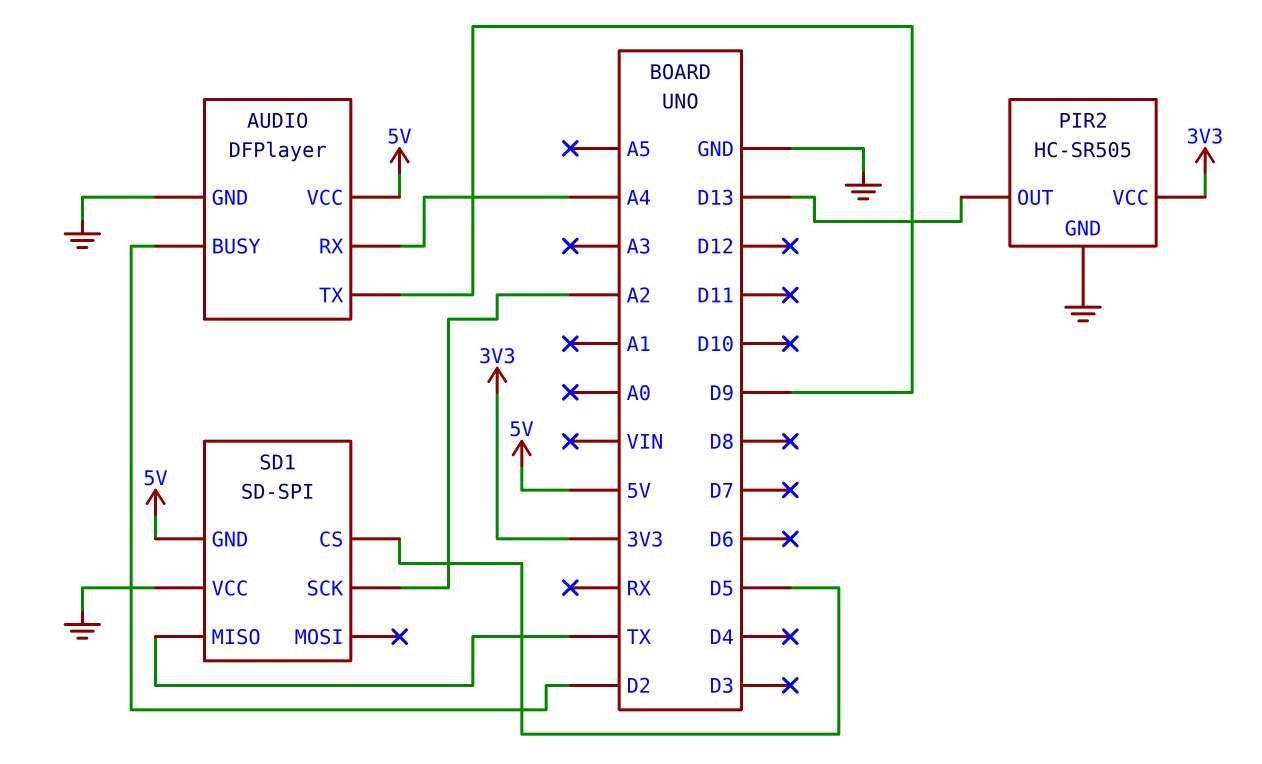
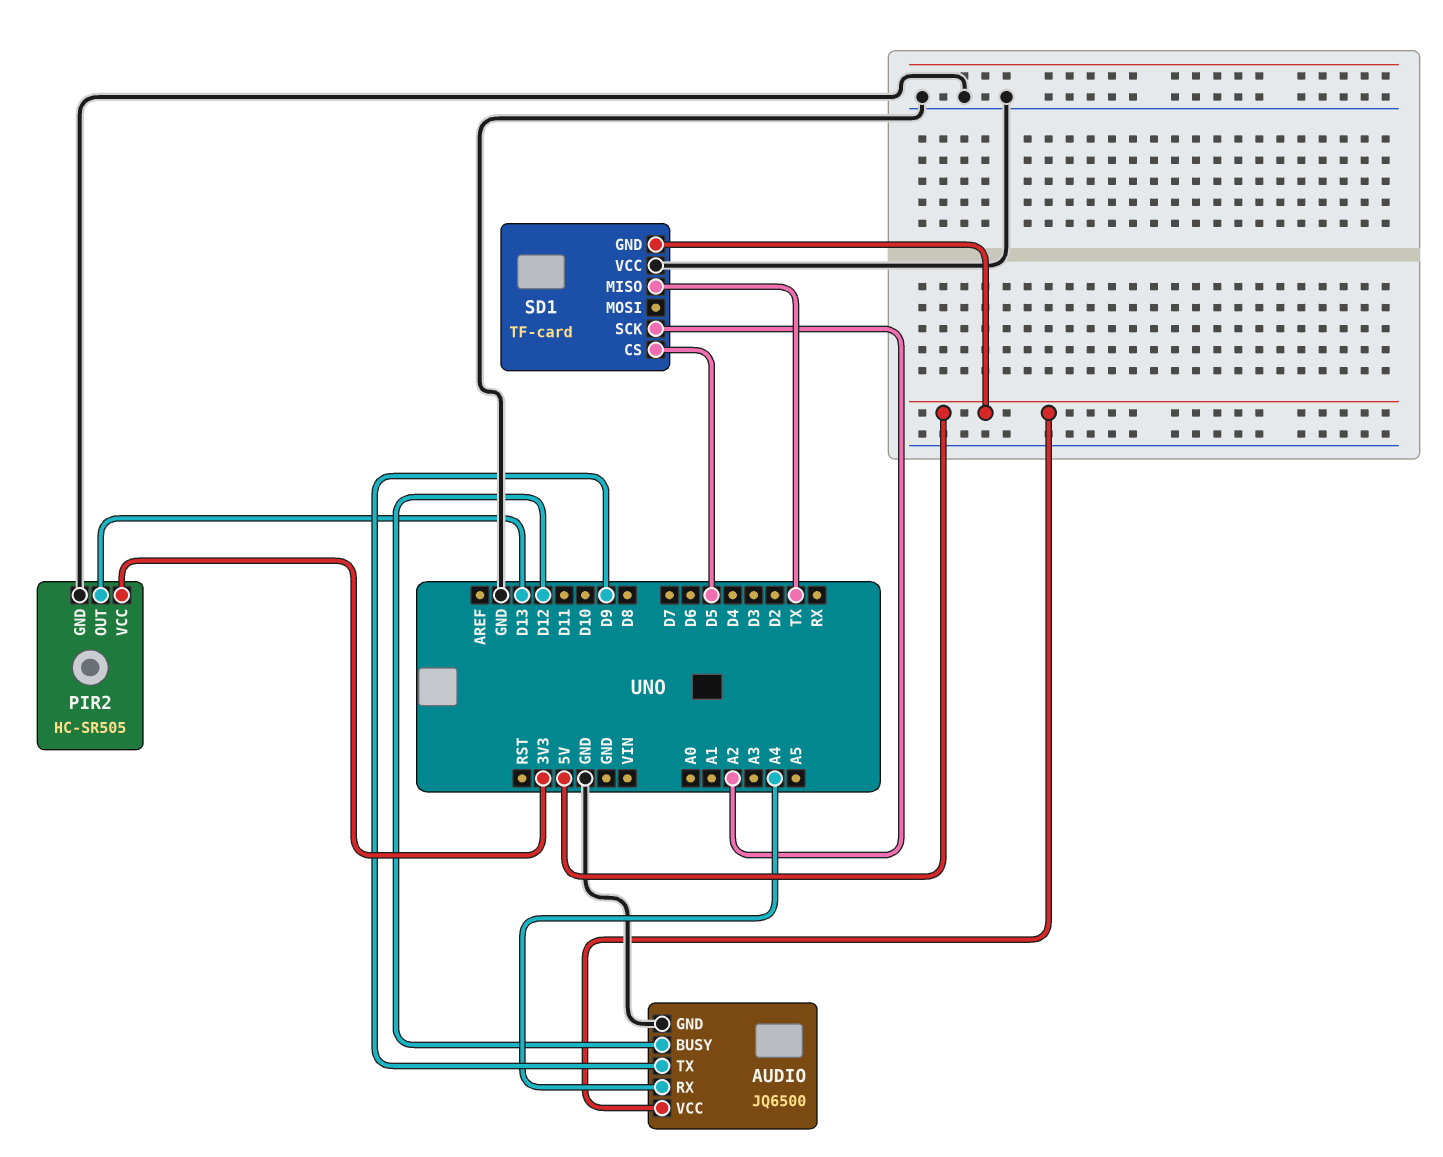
AUDIO: DFPlayer -> JQ6500
AUDIO pin BUSY: D2 -> D12
SD1: SD-SPI -> TF-card

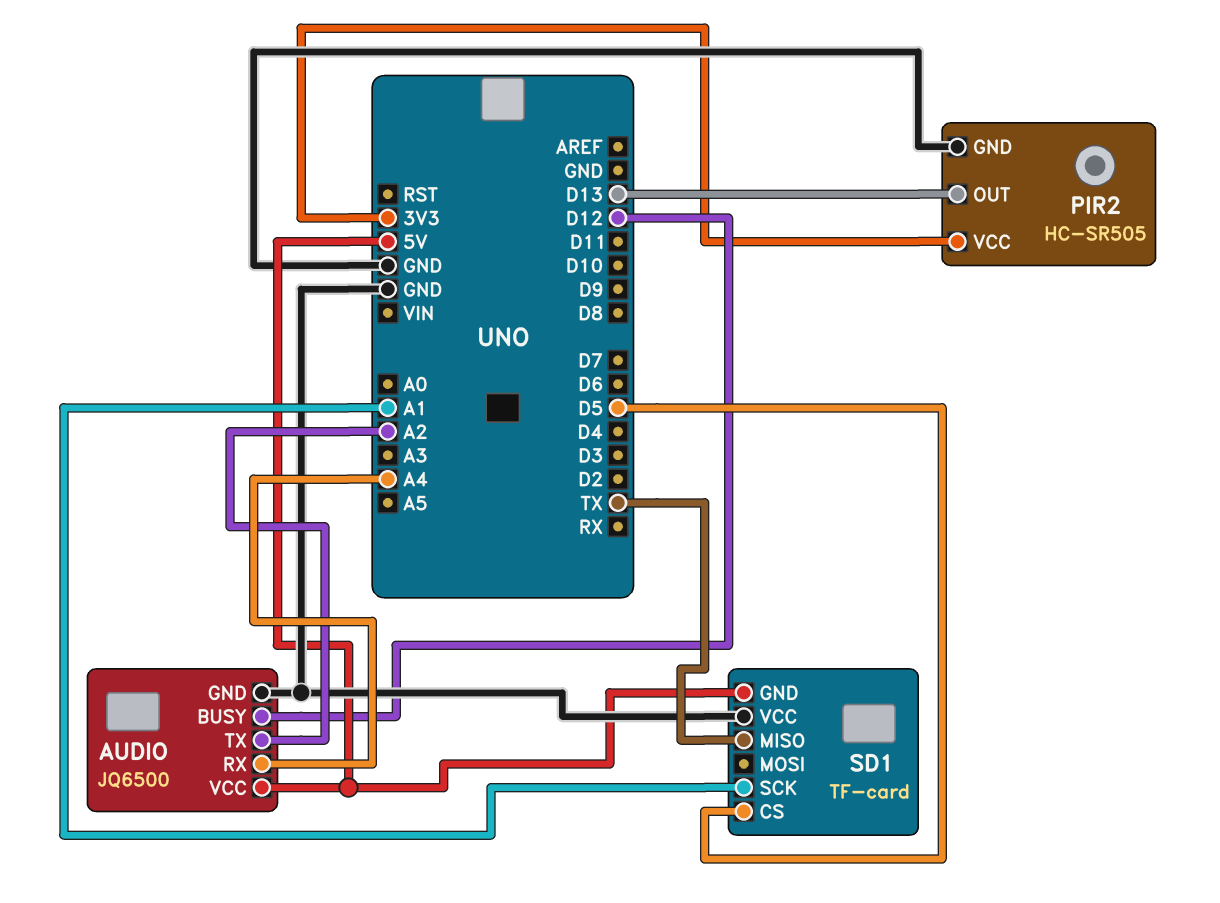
AUDIO pin TX: D9 -> A2
SD1 pin SCK: A2 -> A1

